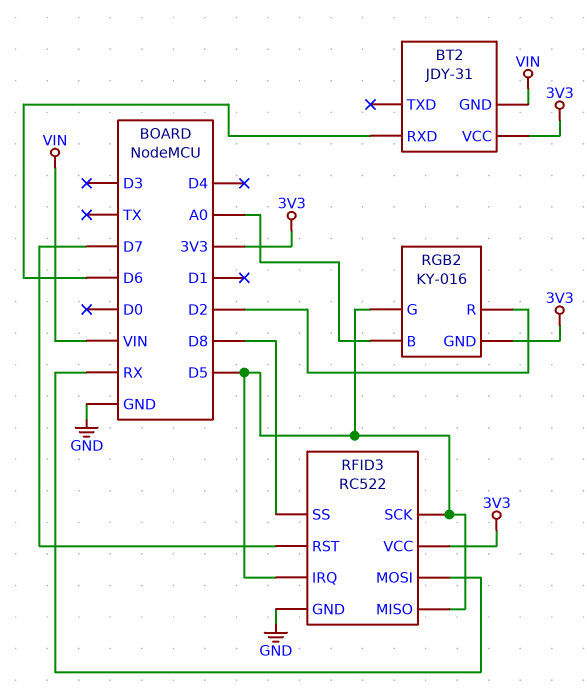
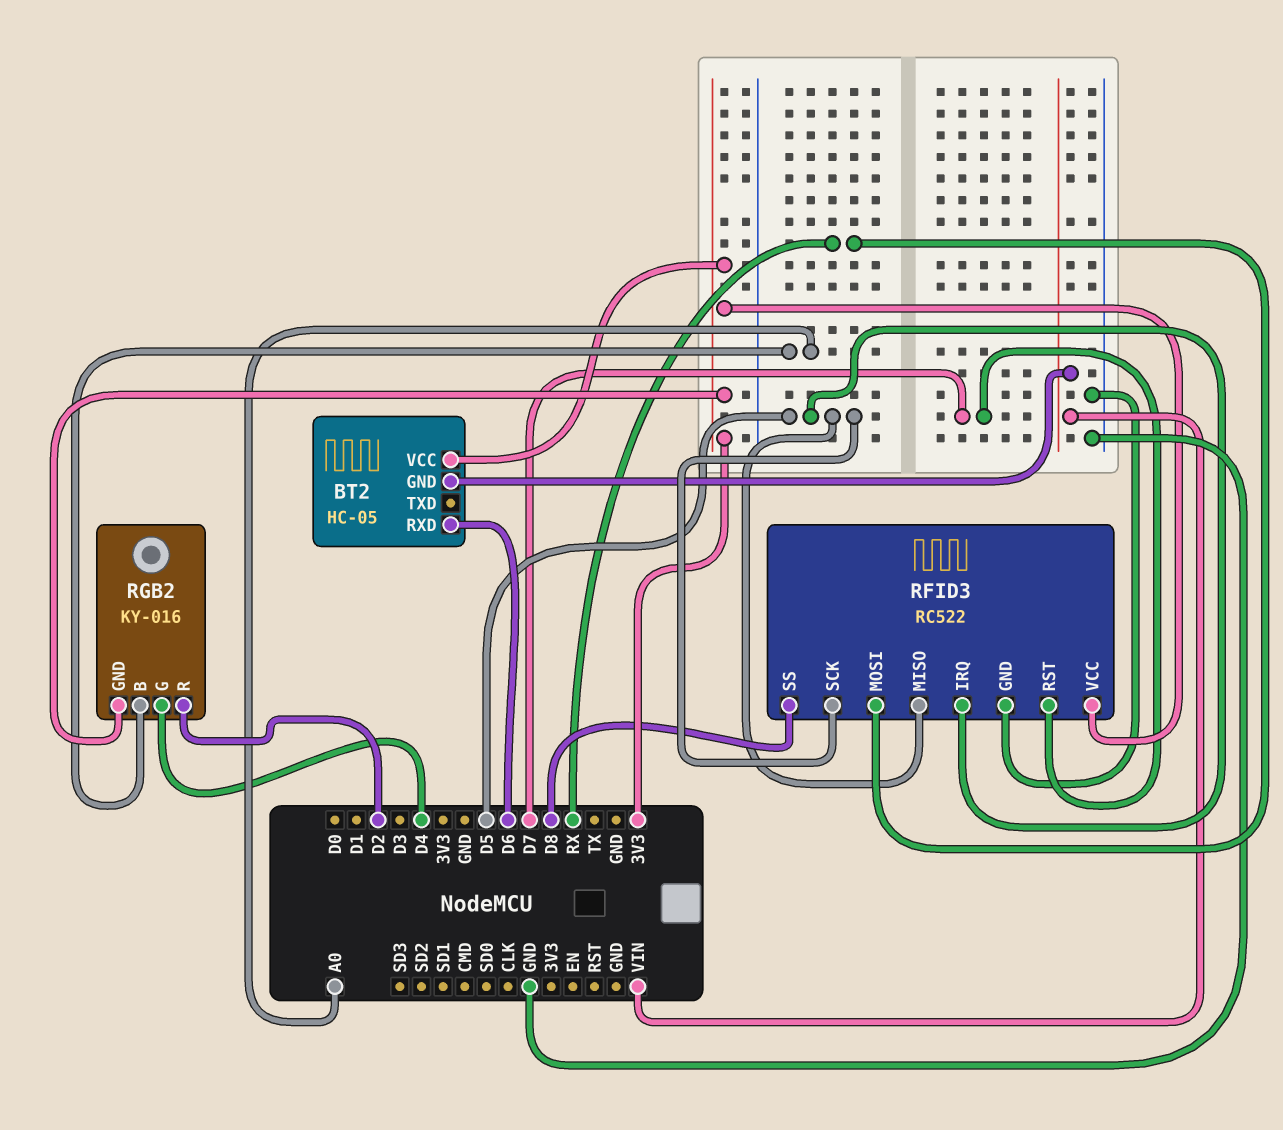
BT2: JDY-31 -> HC-05
RGB2 pin G: D5 -> D4

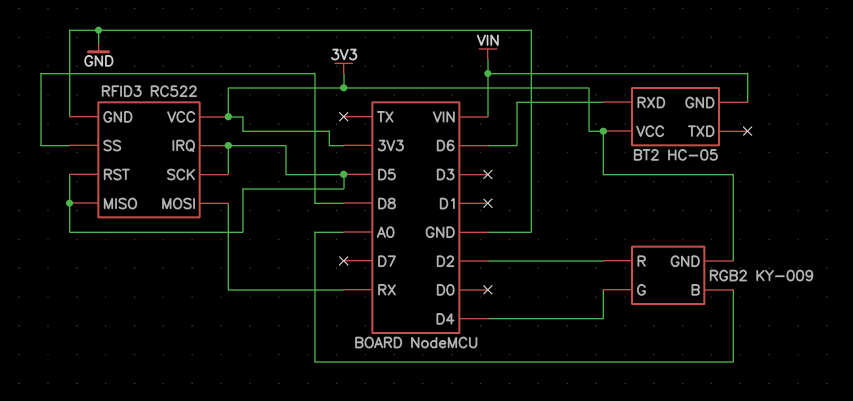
RFID3 pin RST: D7 -> D5
RGB2: KY-016 -> KY-009

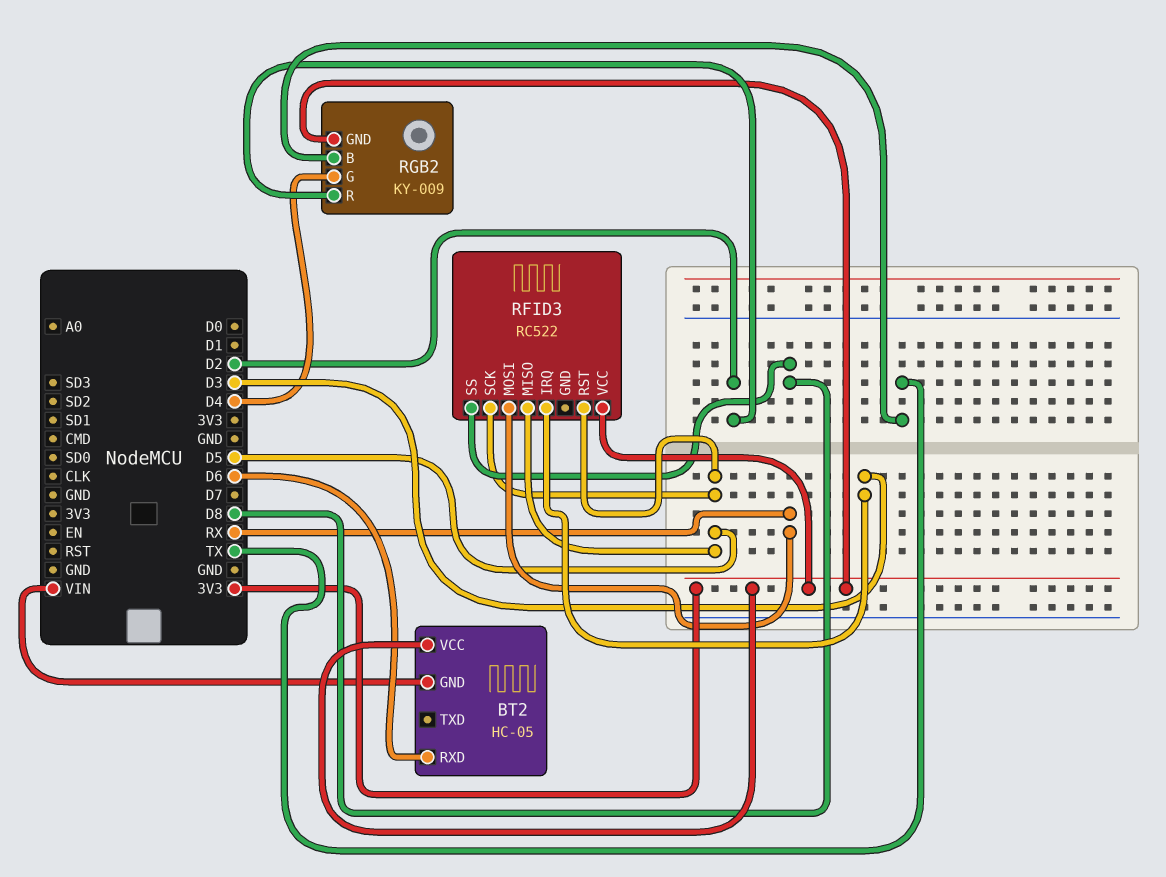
RFID3 pin GND: GND -> none
RFID3 pin IRQ: D5 -> D3
RGB2 pin B: A0 -> TX

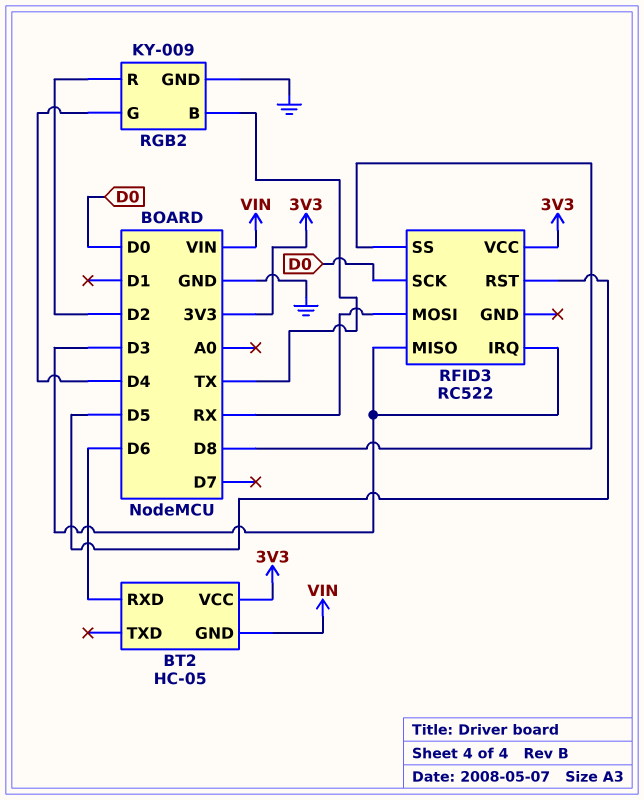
RFID3 pin MISO: D5 -> D3
RFID3 pin SCK: D5 -> D0
RGB2 pin GND: 3V3 -> GND

